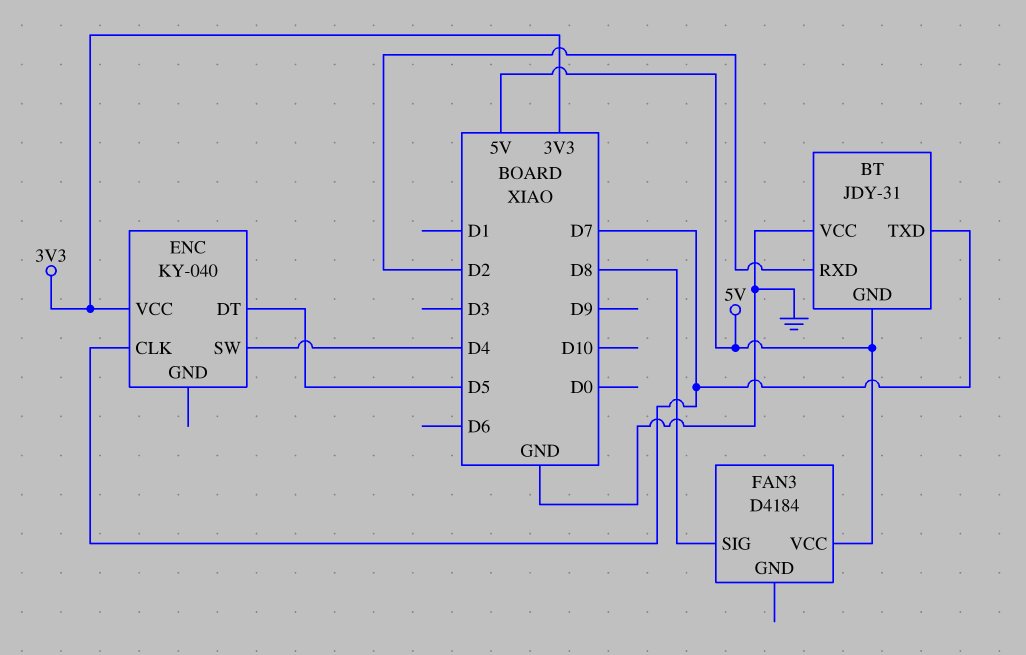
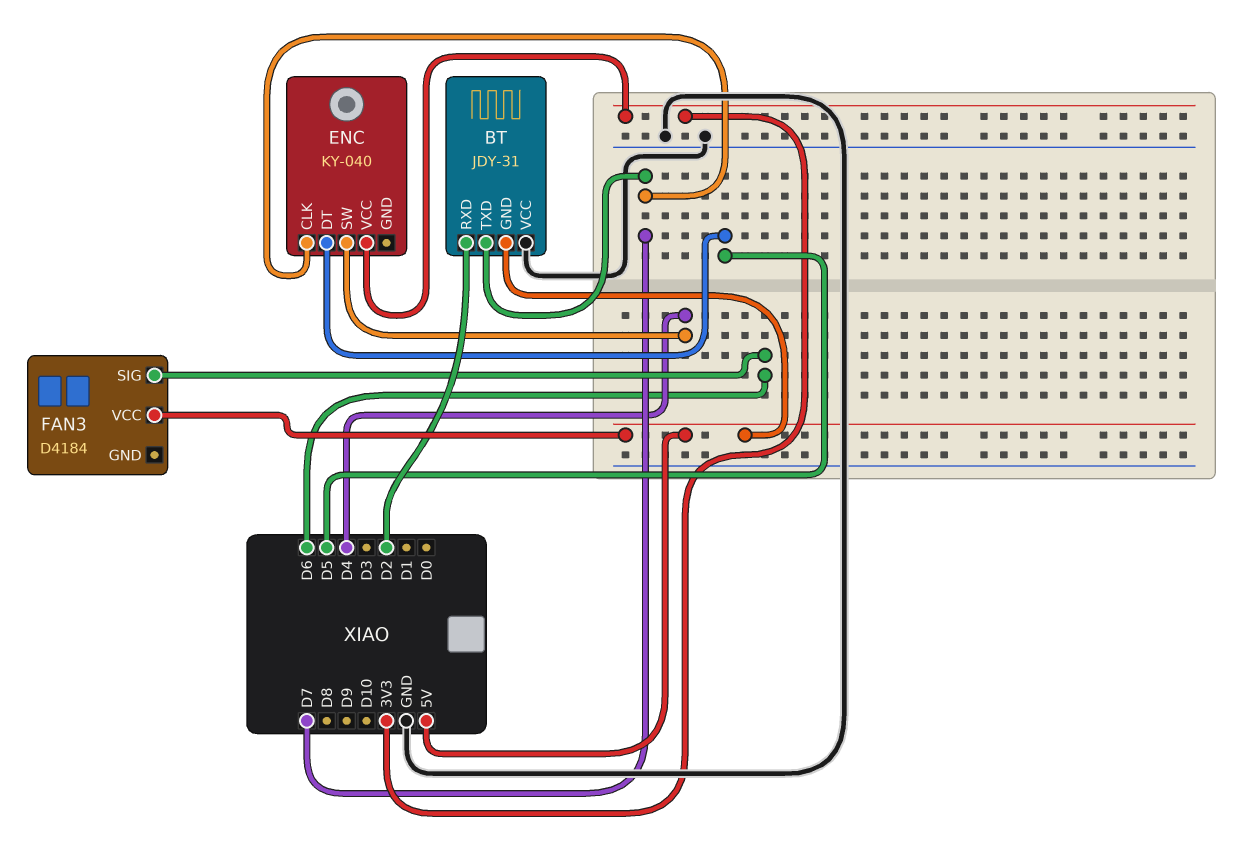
FAN3 pin SIG: D8 -> D6

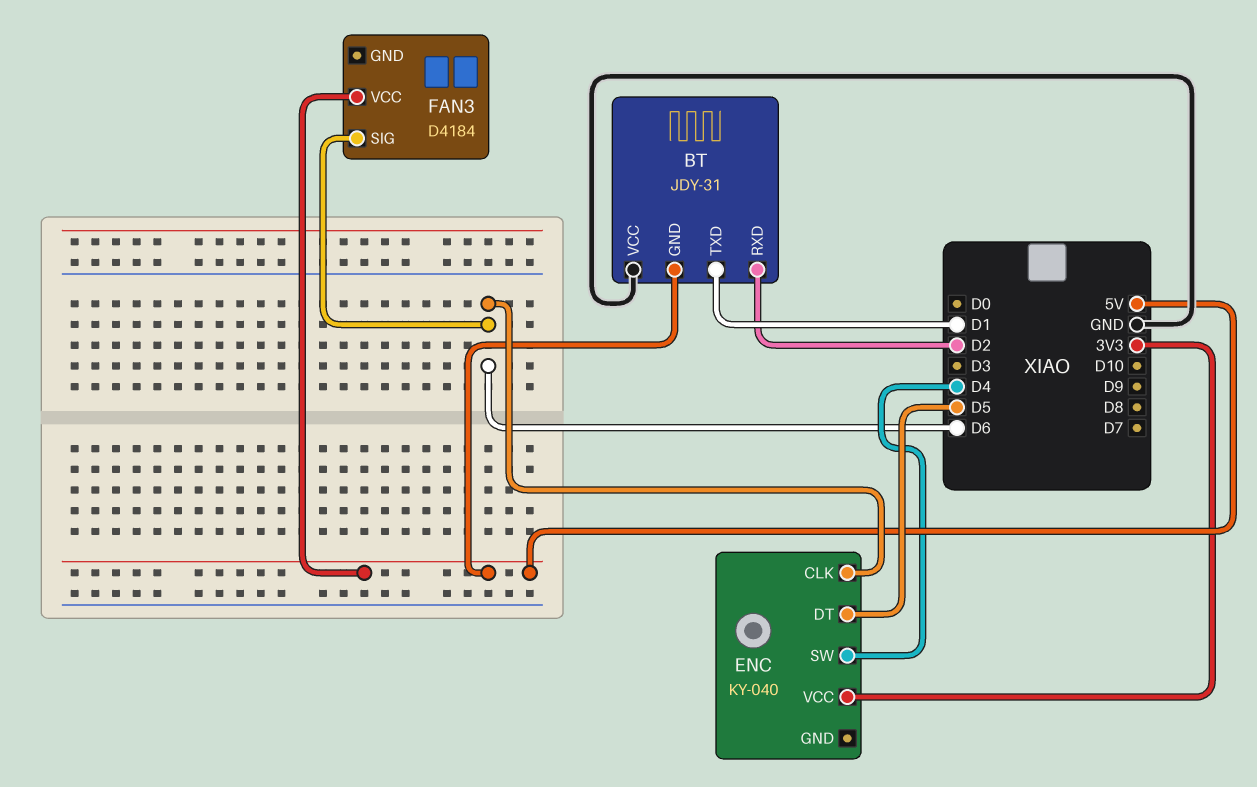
BT pin TXD: D7 -> D1
ENC pin CLK: D7 -> D6

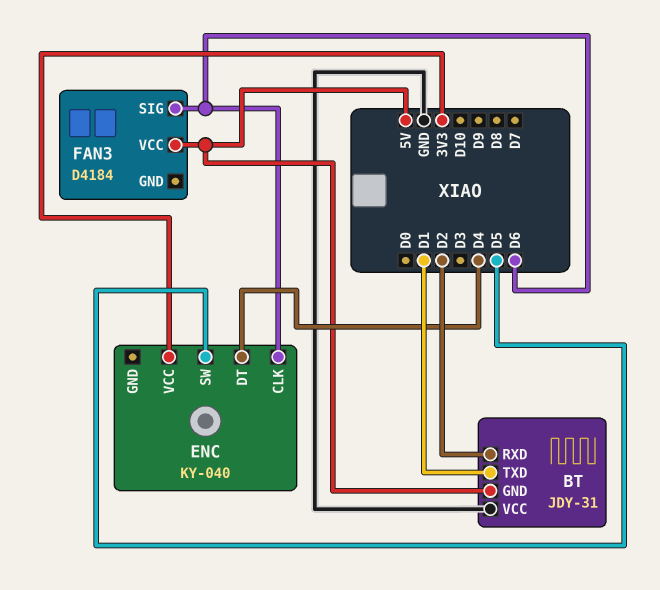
ENC pin DT: D5 -> D4
ENC pin SW: D4 -> D5

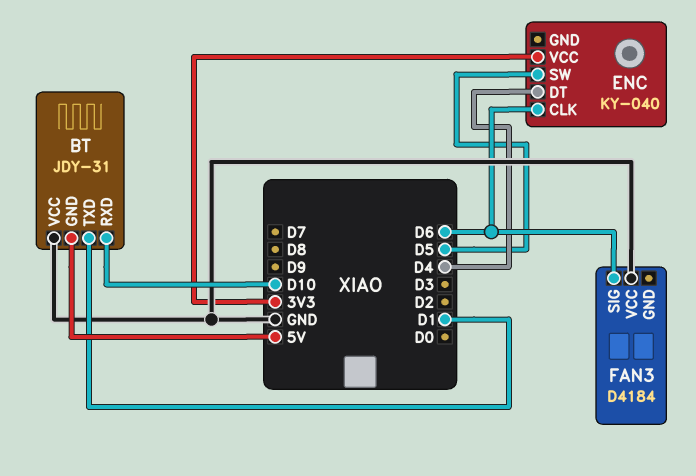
BT pin RXD: D2 -> D10
FAN3 pin VCC: 5V -> GND

